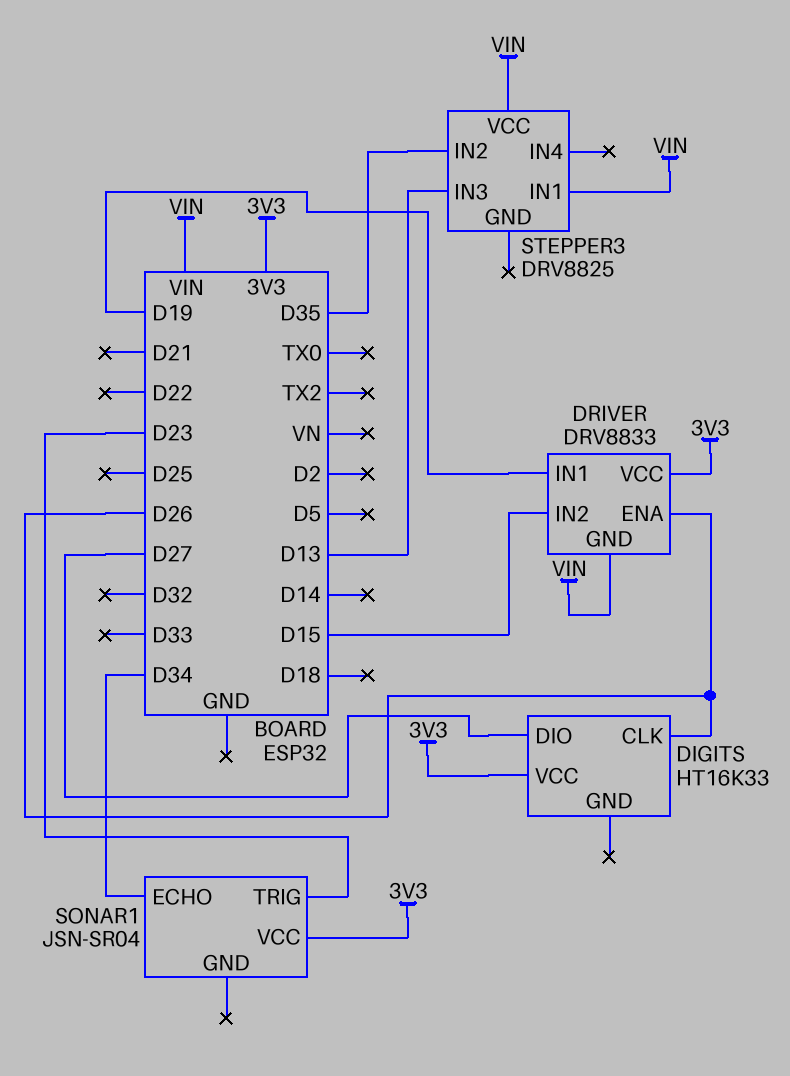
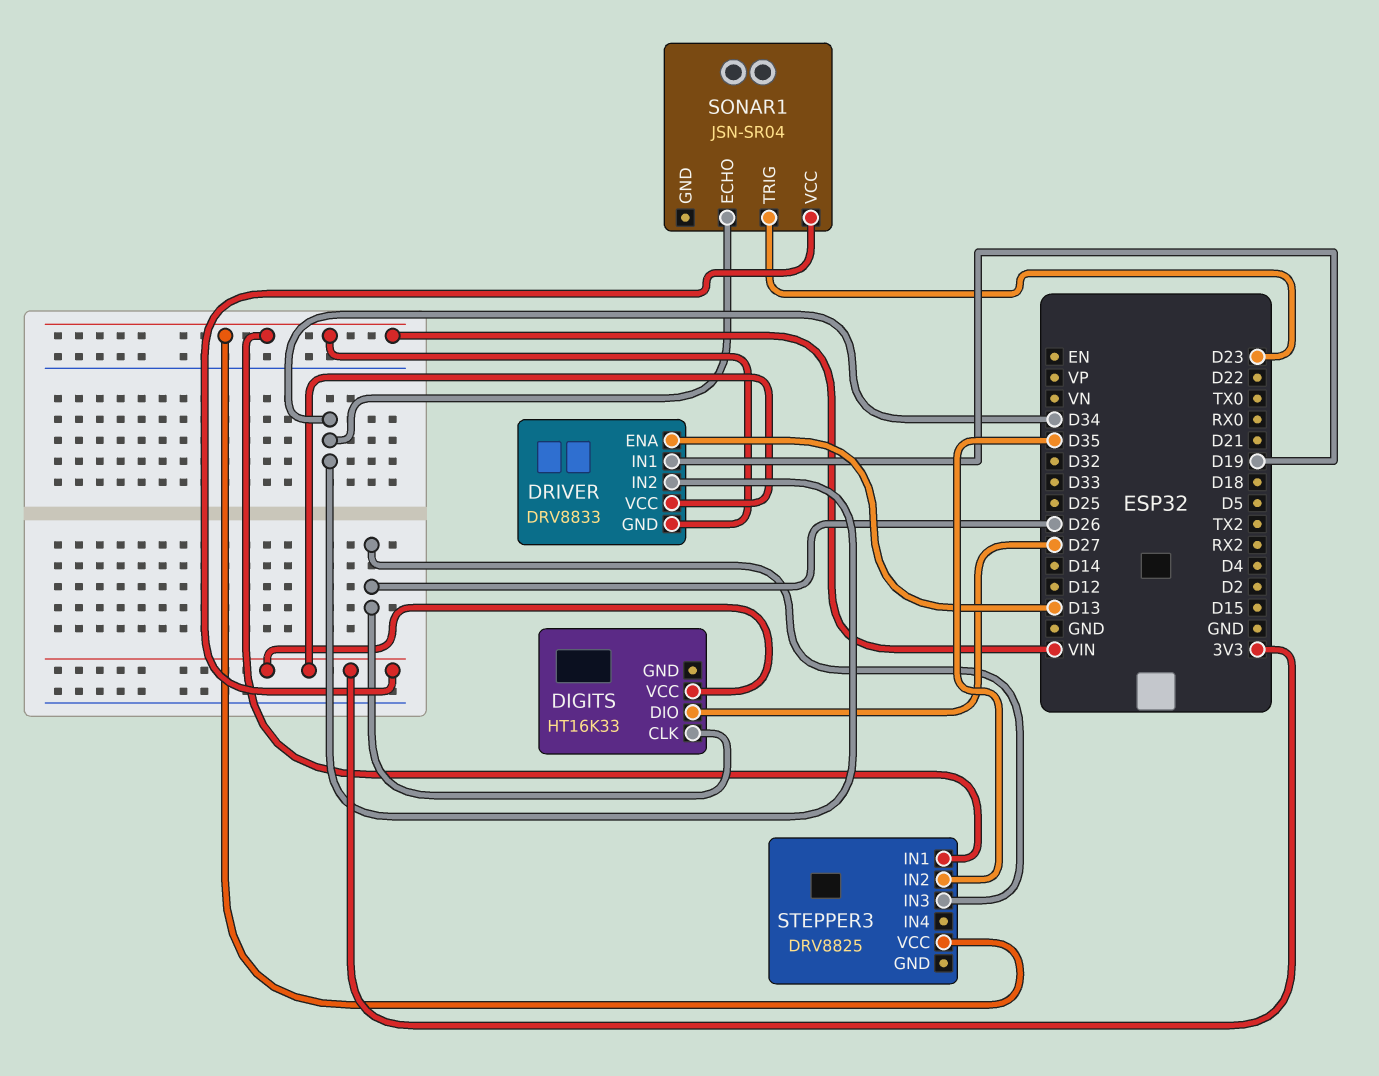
DRIVER pin ENA: D26 -> D13
DRIVER pin IN2: D15 -> D34
STEPPER3 pin IN3: D13 -> D26

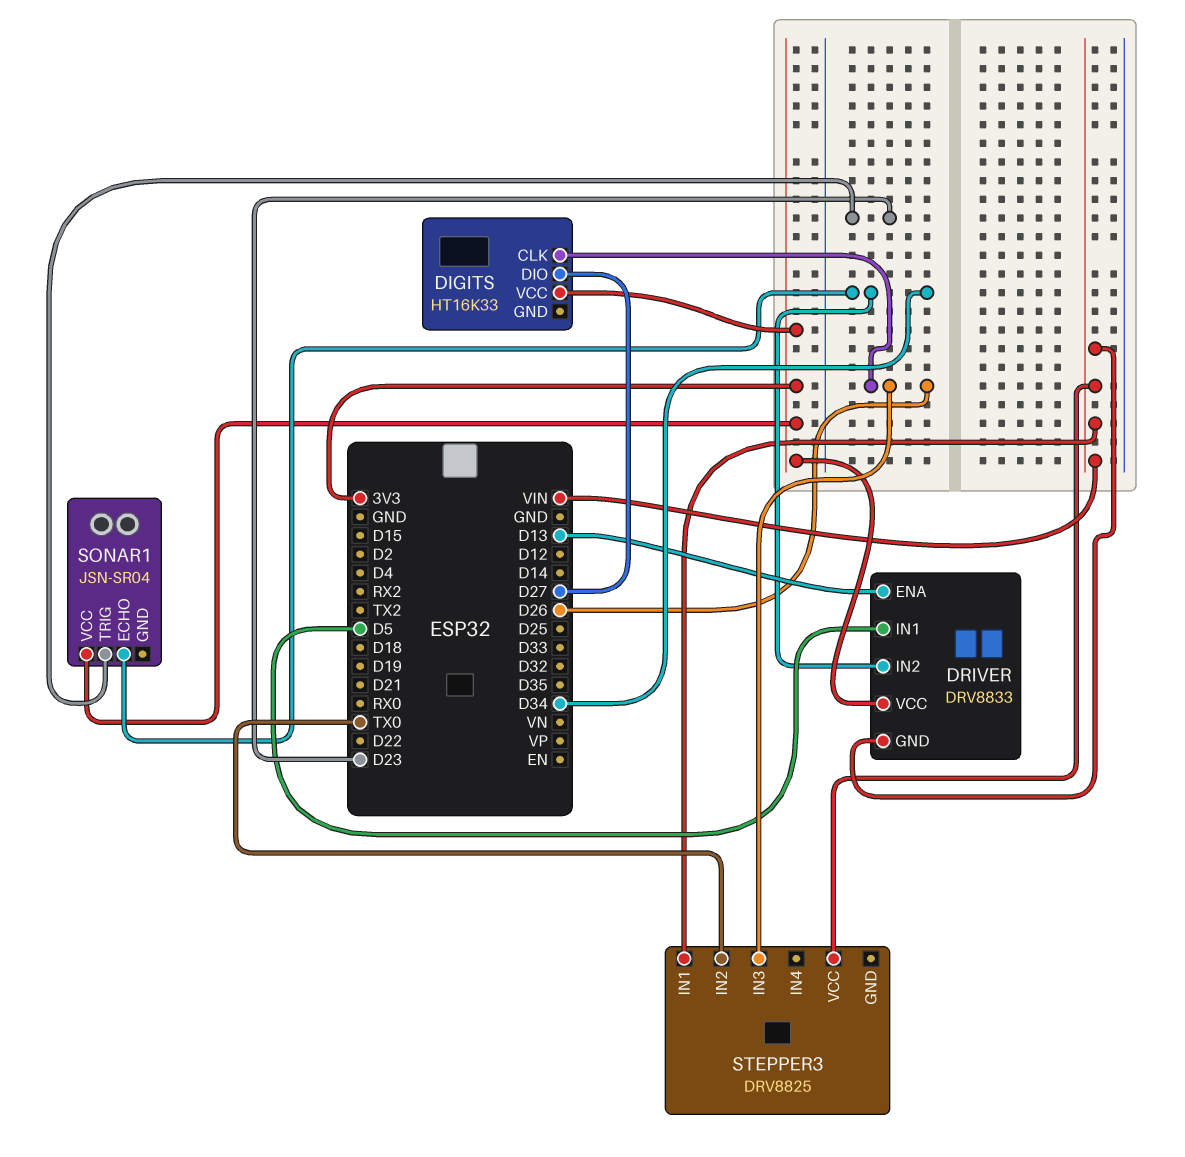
DRIVER pin IN1: D19 -> D5
STEPPER3 pin IN2: D35 -> TX0

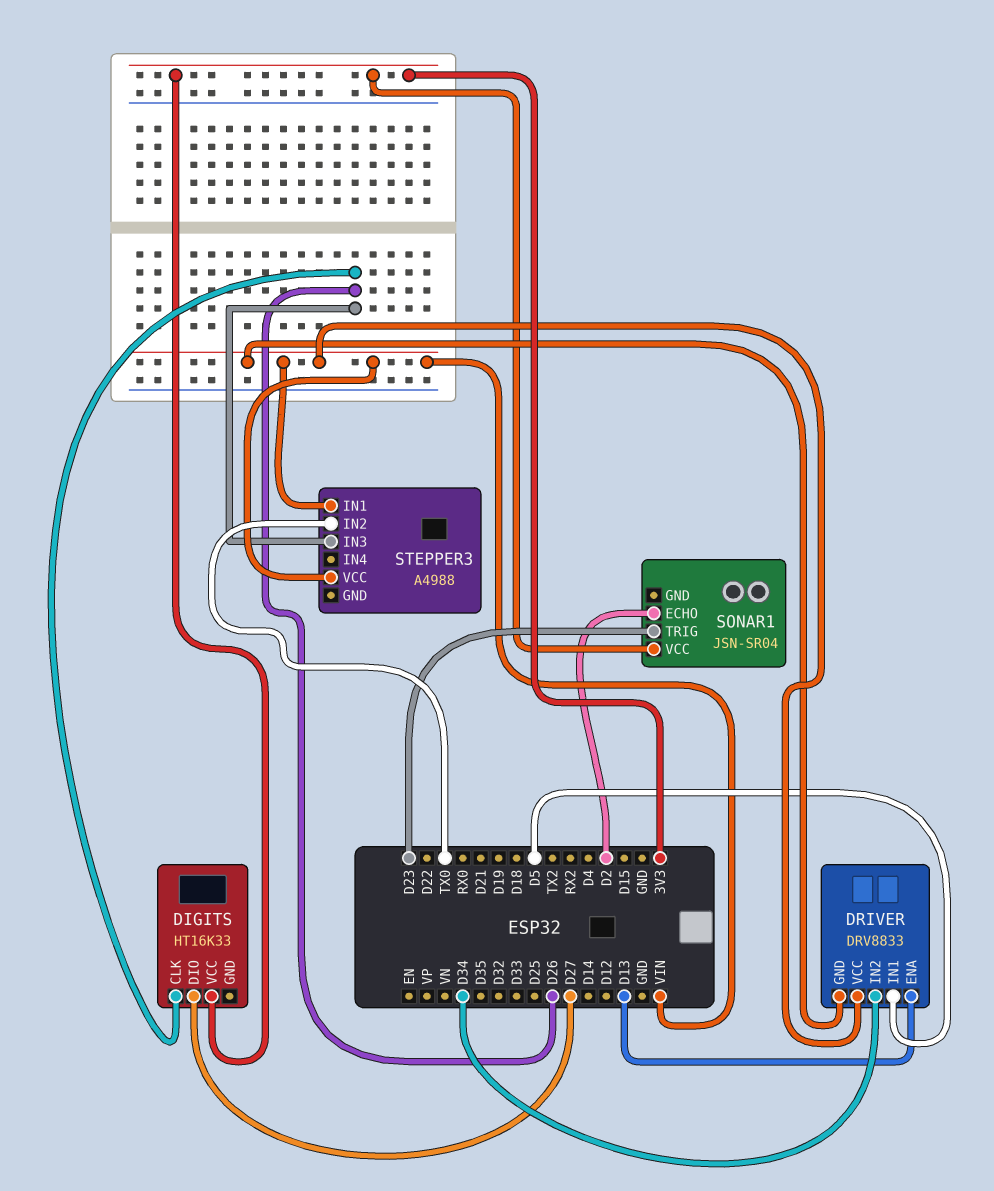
DRIVER pin VCC: 3V3 -> VIN
SONAR1 pin ECHO: D34 -> D2
STEPPER3: DRV8825 -> A4988

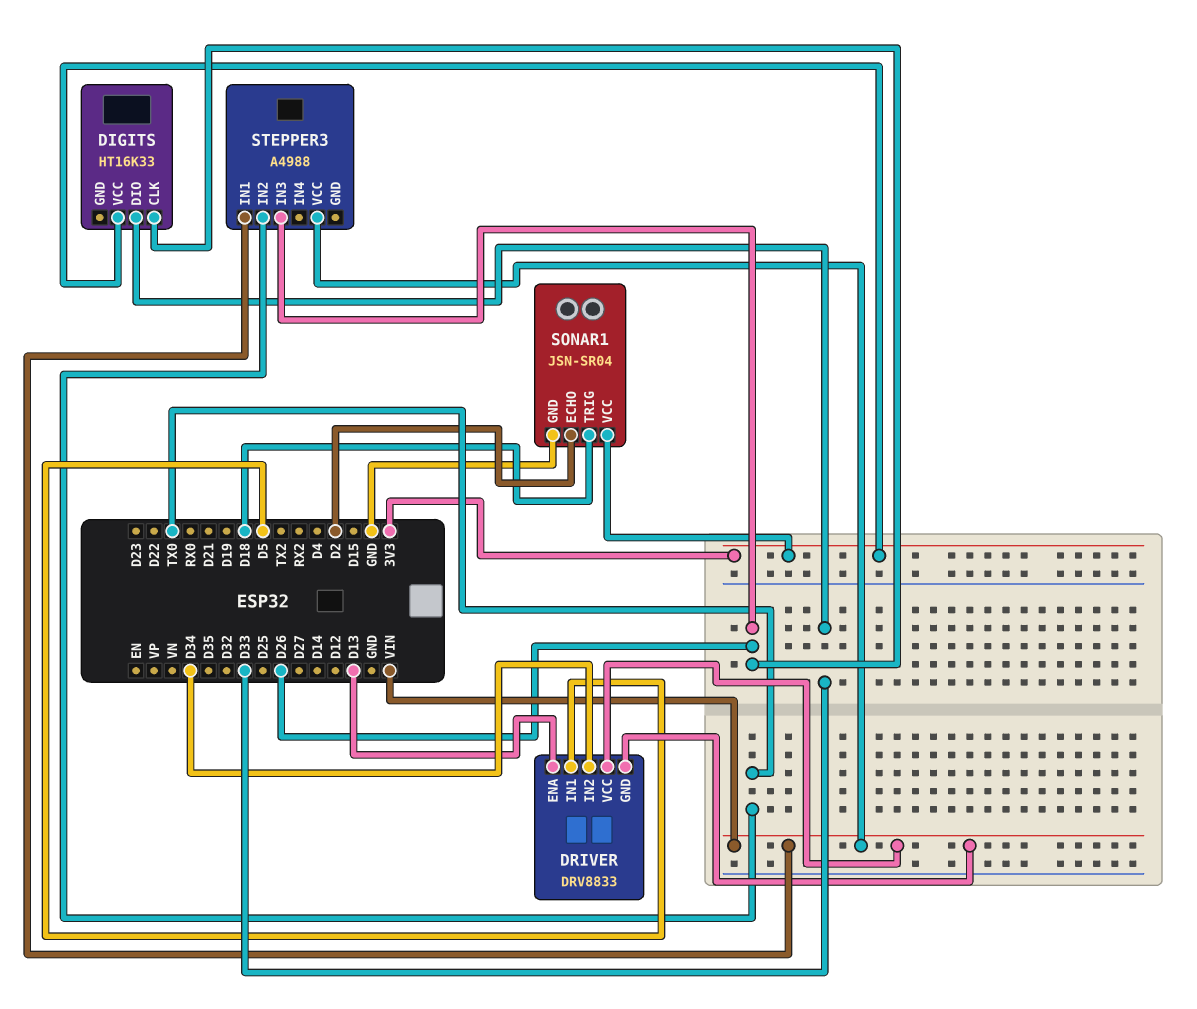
DIGITS pin DIO: D27 -> D33
SONAR1 pin GND: none -> GND
SONAR1 pin TRIG: D23 -> D18

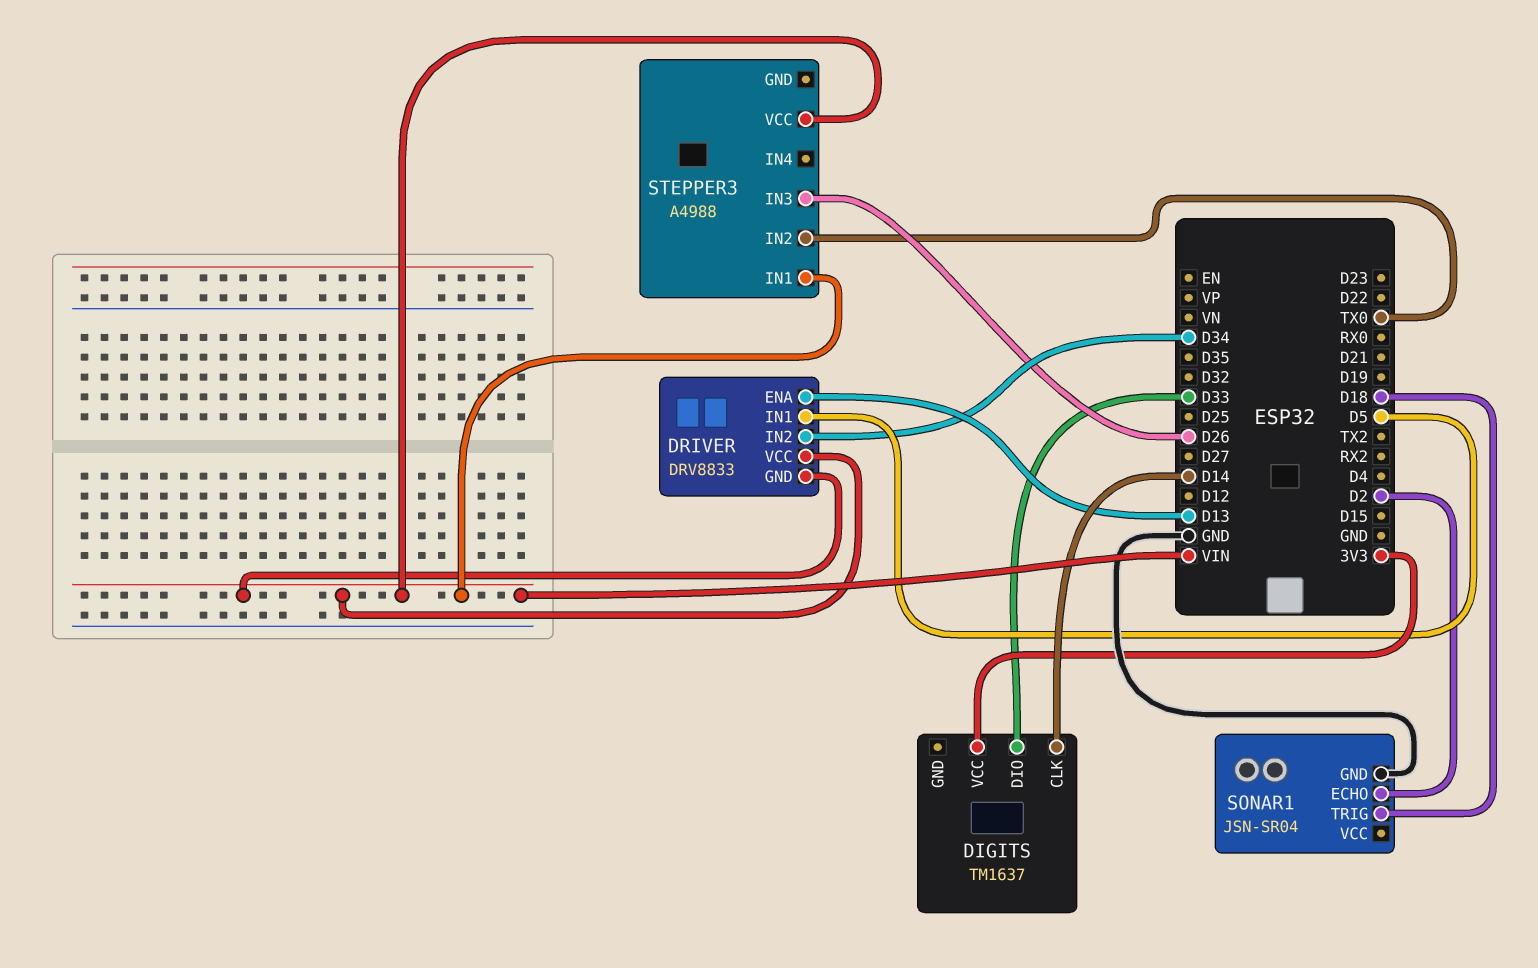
DIGITS: HT16K33 -> TM1637
DIGITS pin CLK: D26 -> D14
SONAR1 pin VCC: 3V3 -> none

